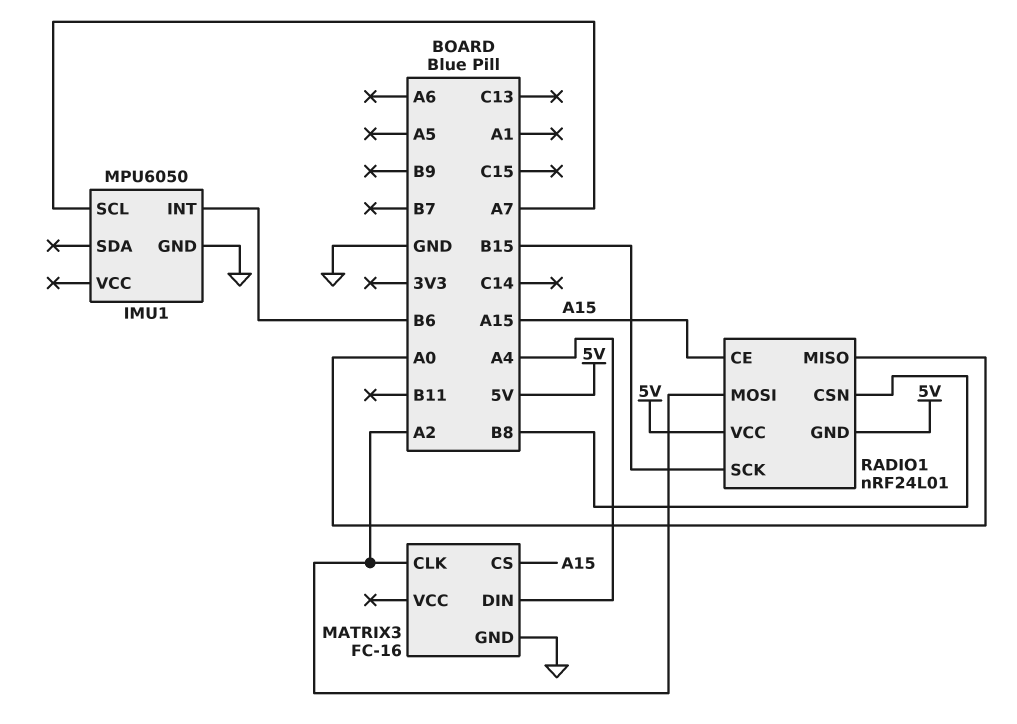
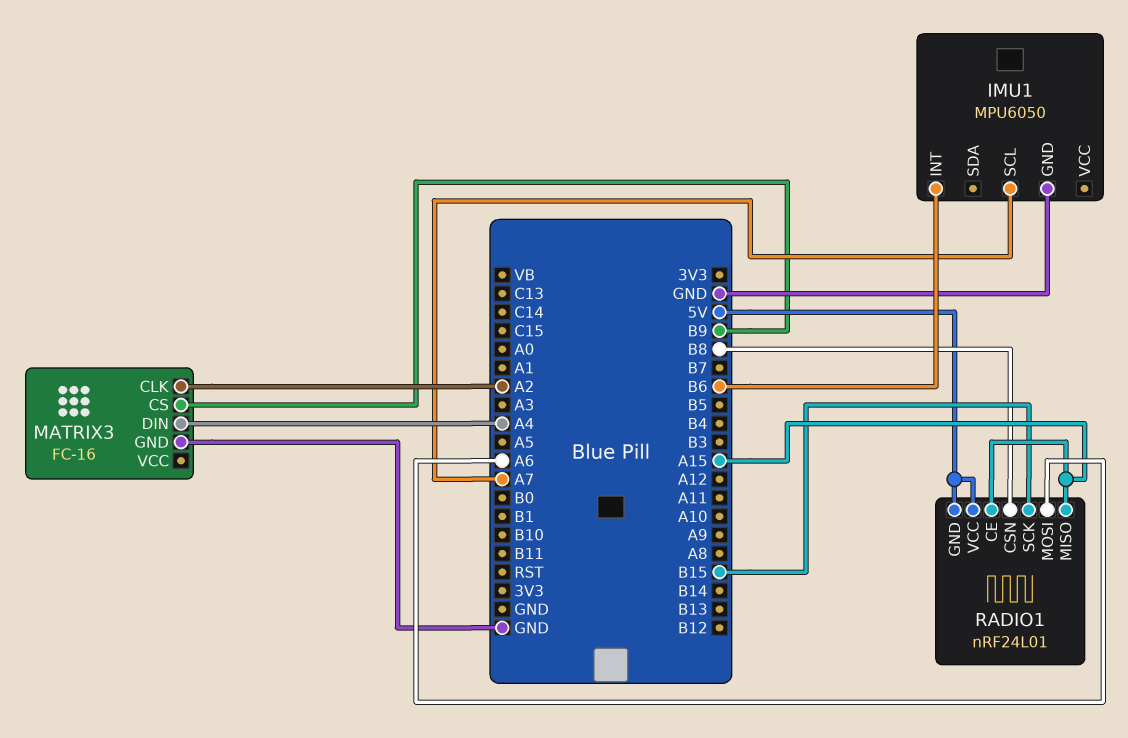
MATRIX3 pin CS: A15 -> B9
RADIO1 pin MISO: A0 -> A15
RADIO1 pin MOSI: A2 -> A6

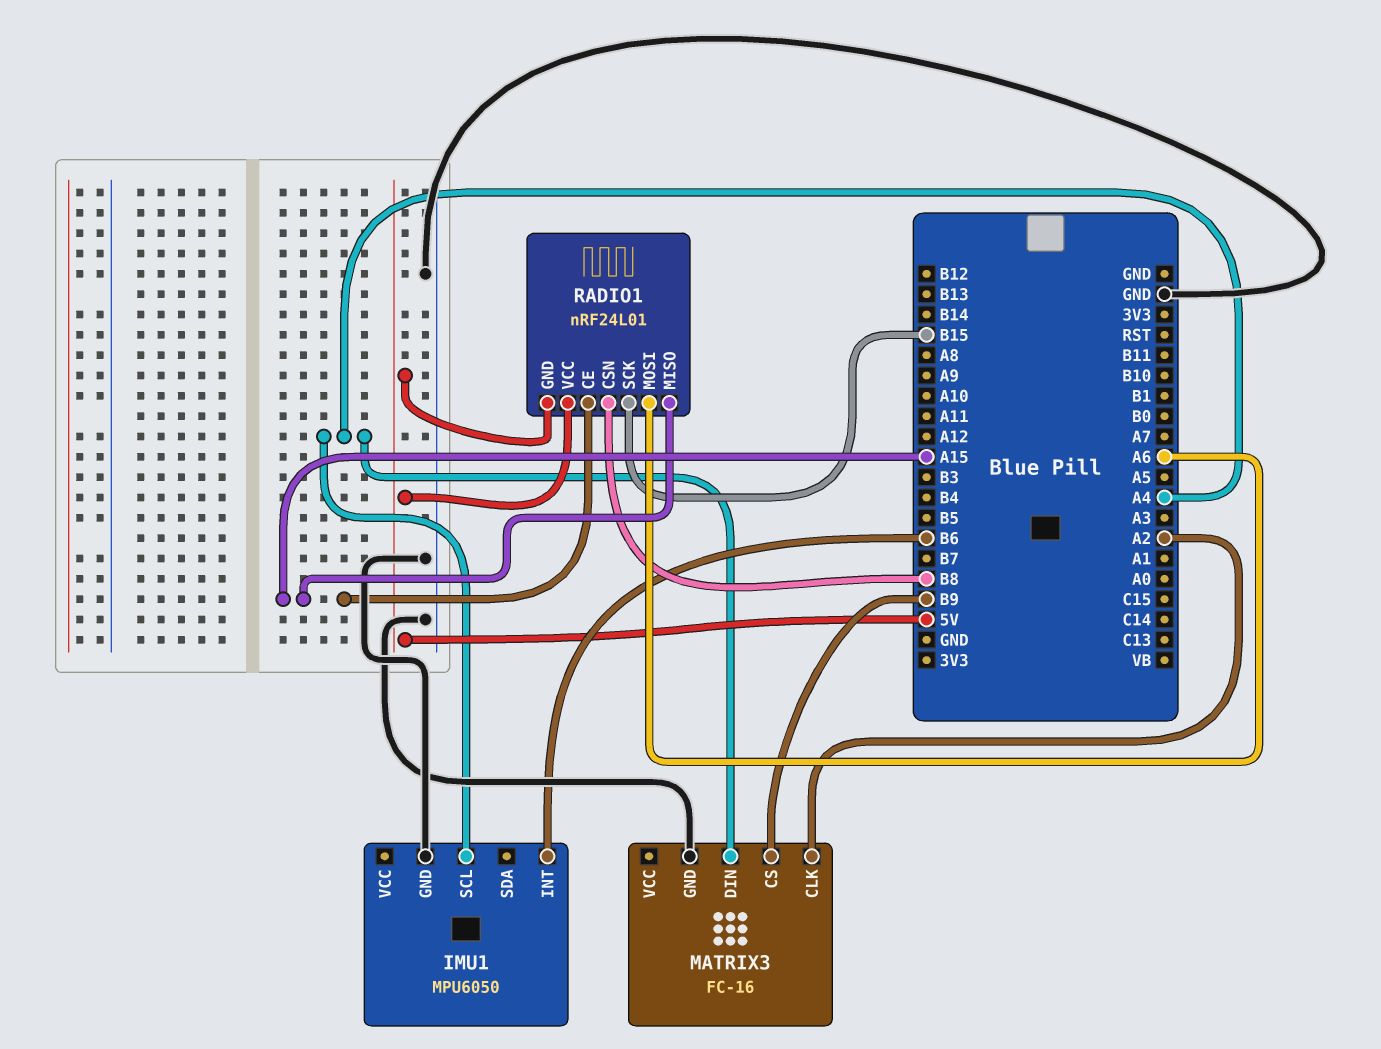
IMU1 pin SCL: A7 -> A4

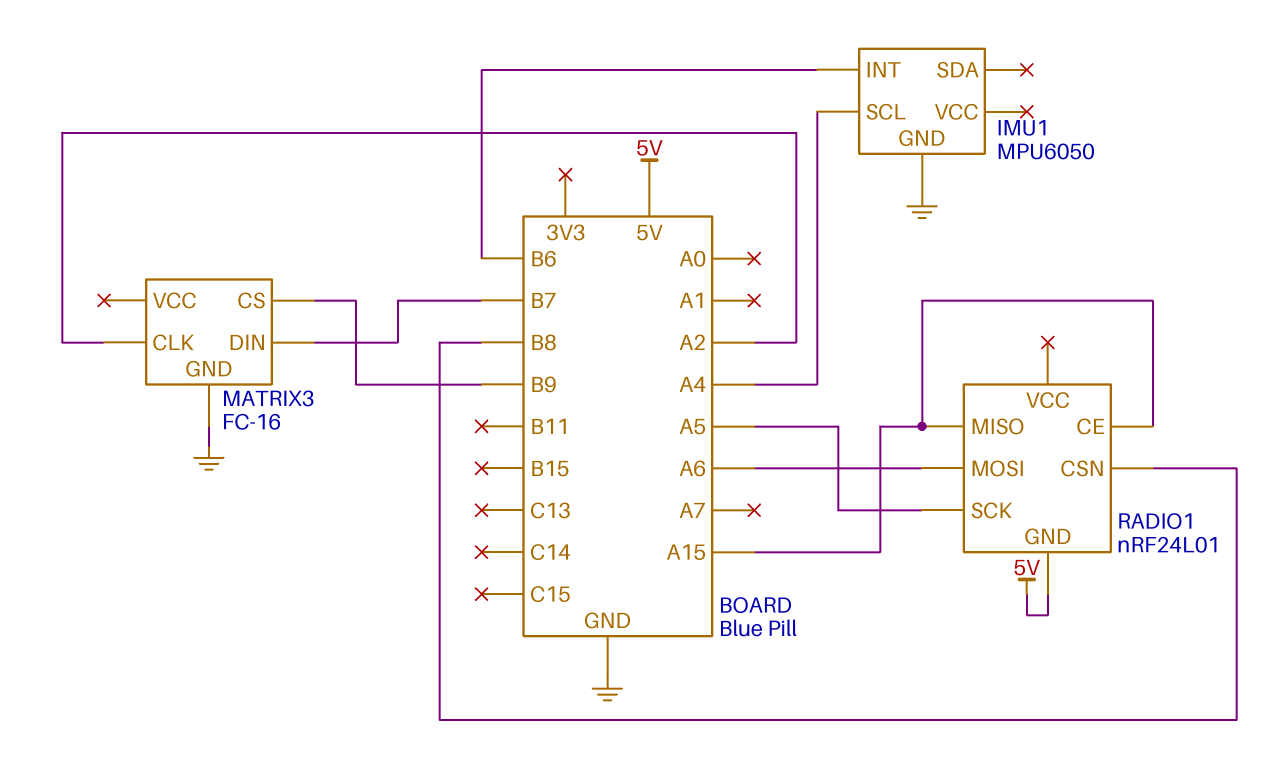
MATRIX3 pin DIN: A4 -> B7
RADIO1 pin SCK: B15 -> A5
RADIO1 pin VCC: 5V -> none

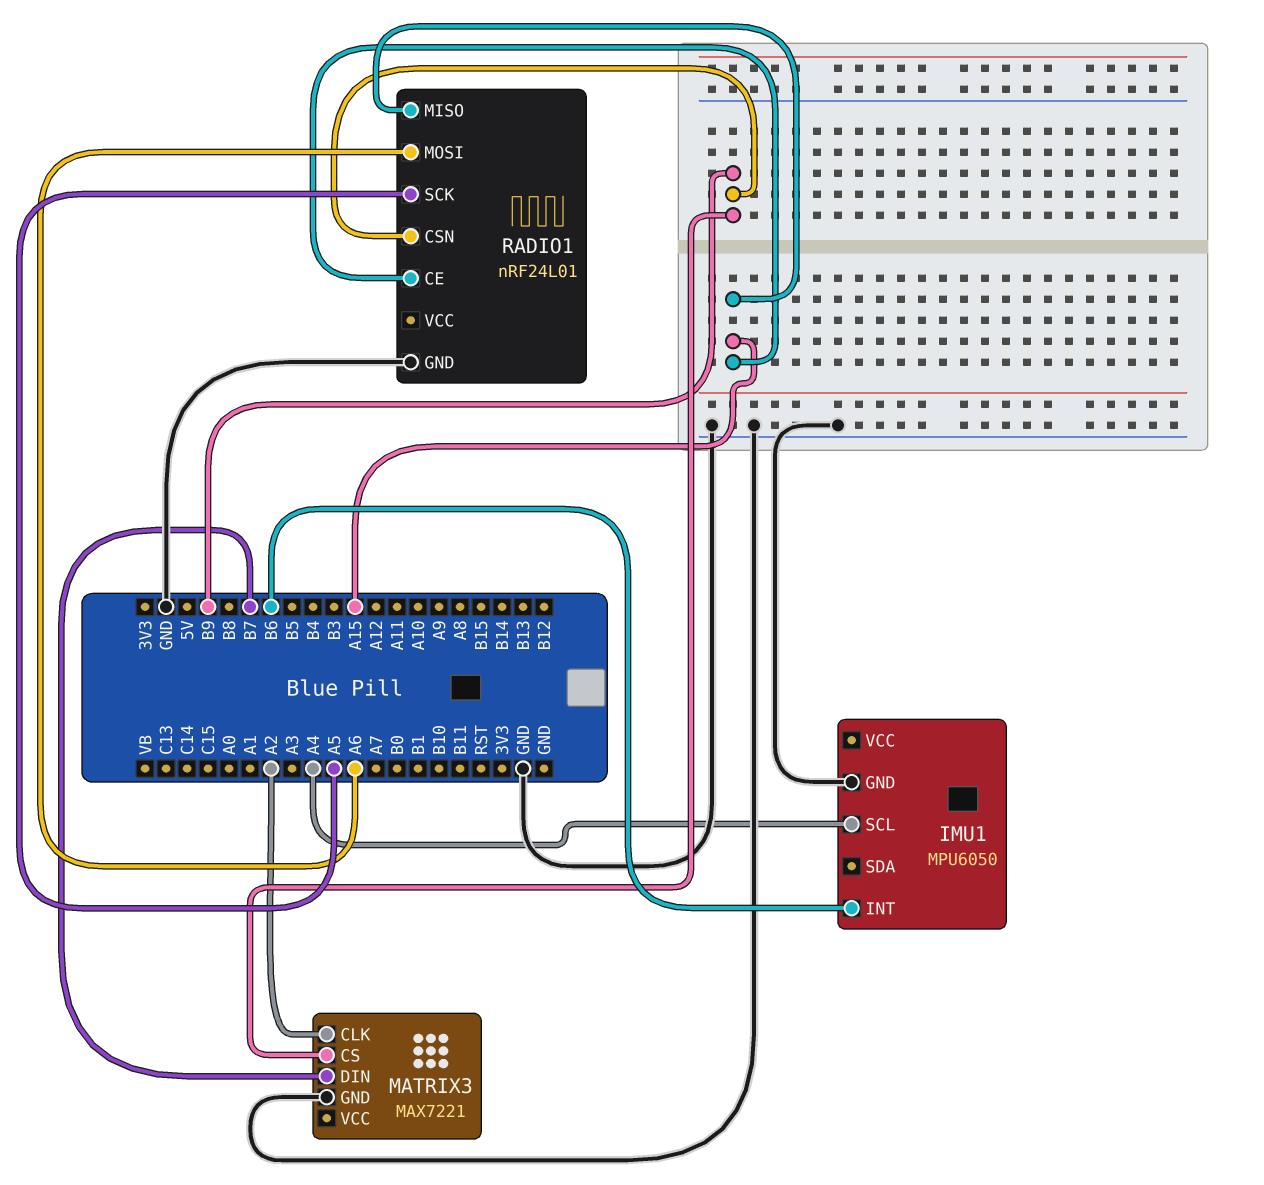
MATRIX3: FC-16 -> MAX7221
RADIO1 pin CSN: B8 -> B9
RADIO1 pin GND: 5V -> GND

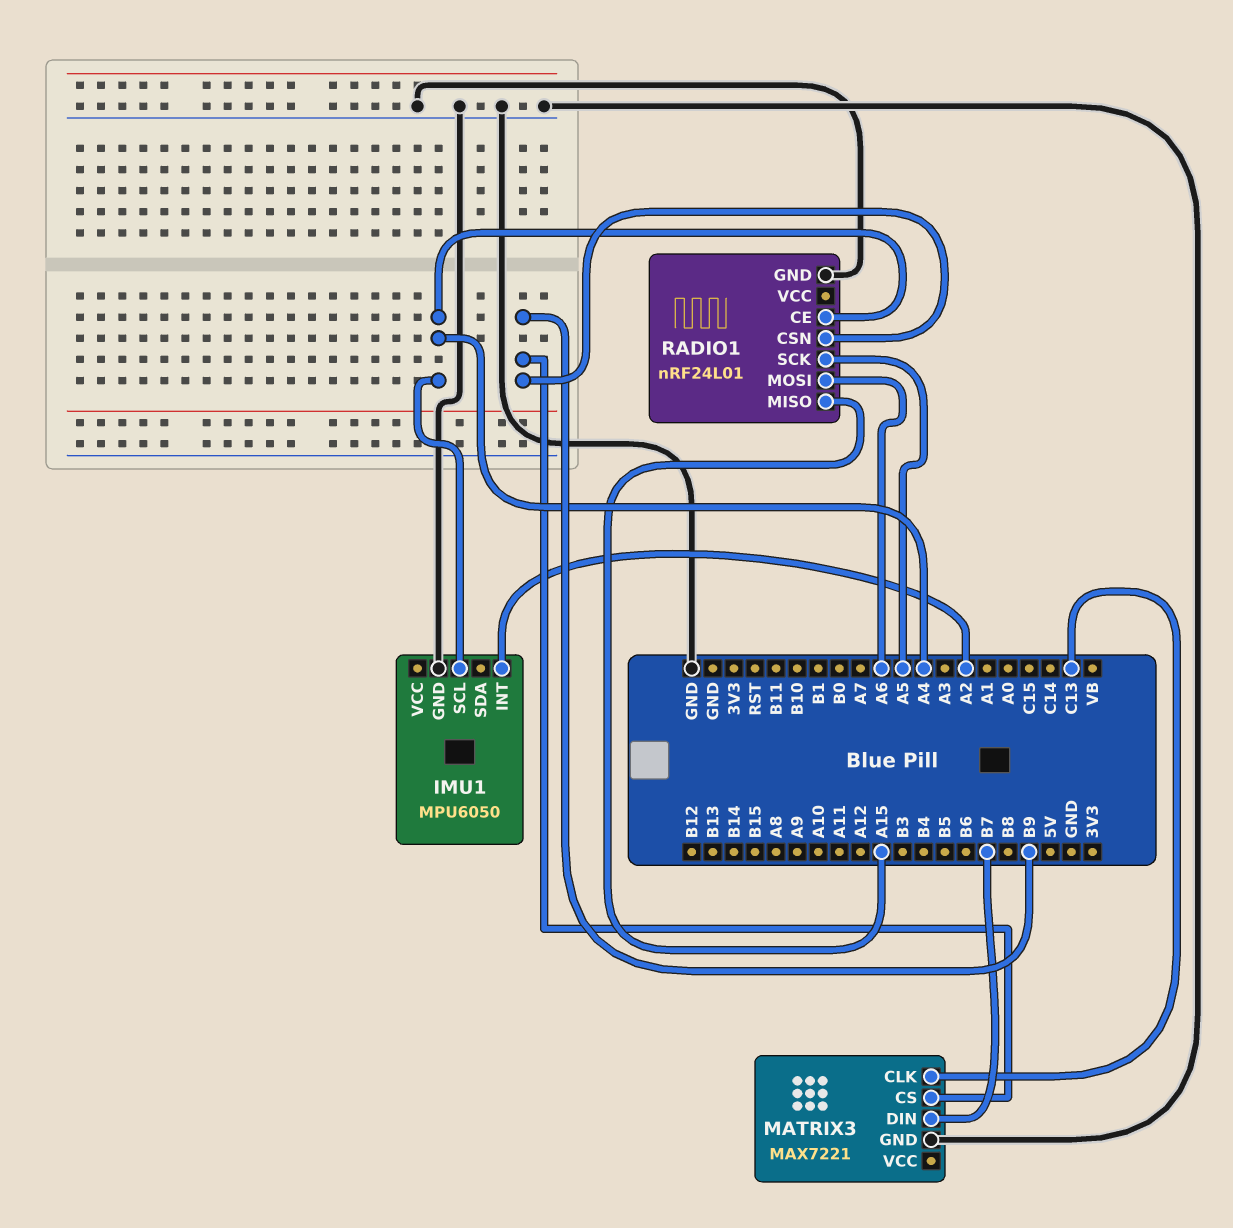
IMU1 pin INT: B6 -> A2
MATRIX3 pin CLK: A2 -> C13
RADIO1 pin CE: A15 -> A4

